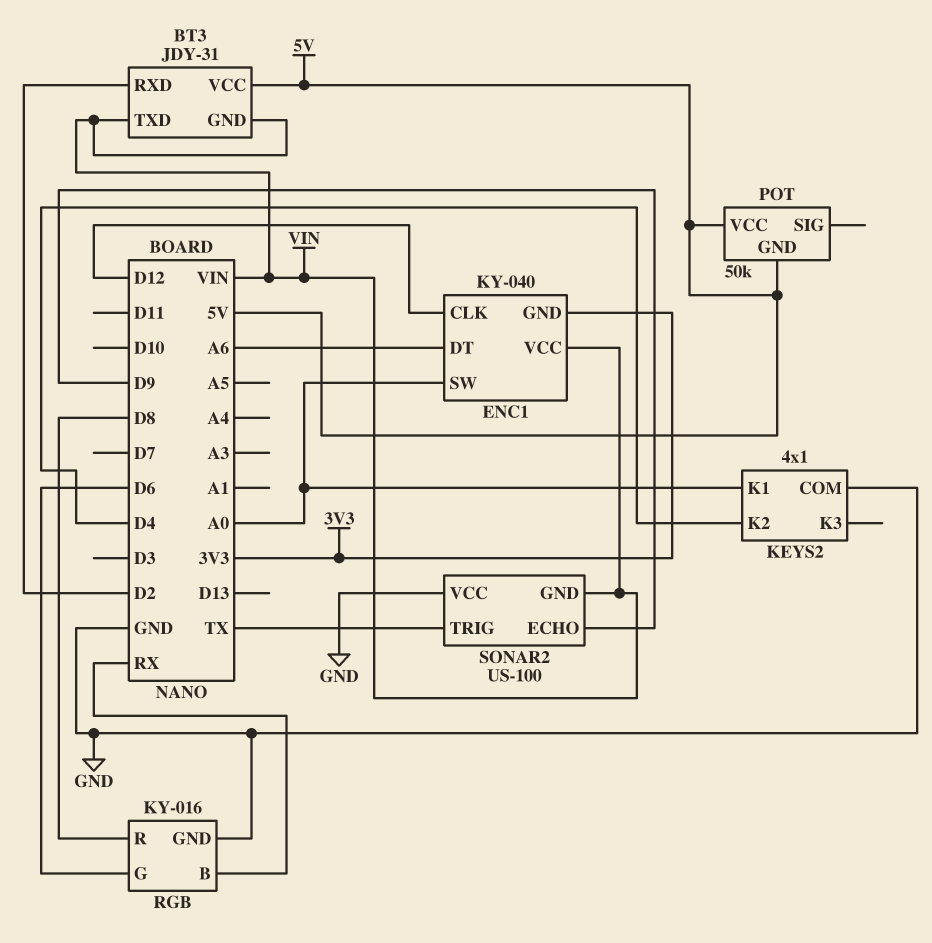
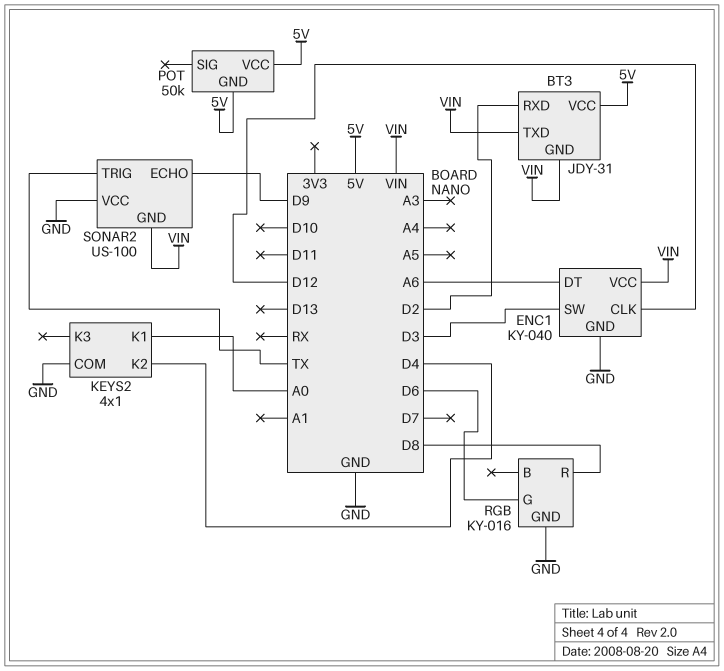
ENC1 pin GND: 3V3 -> GND
ENC1 pin SW: A0 -> D3
RGB pin B: RX -> none

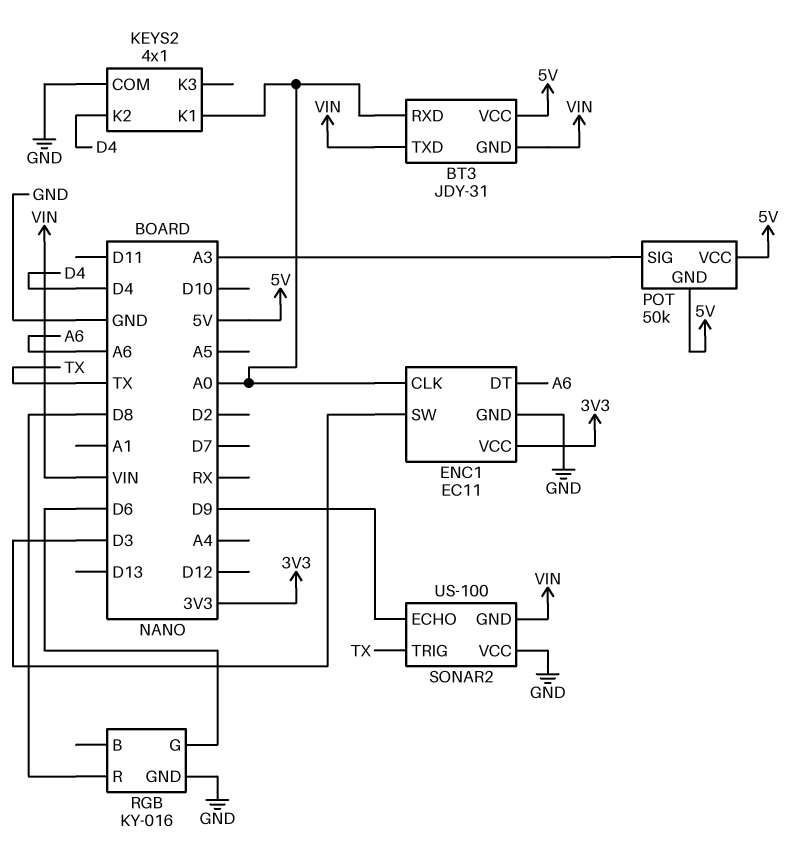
BT3 pin RXD: D2 -> A0
ENC1: KY-040 -> EC11
ENC1 pin CLK: D12 -> A0
ENC1 pin VCC: VIN -> 3V3
POT pin SIG: none -> A3

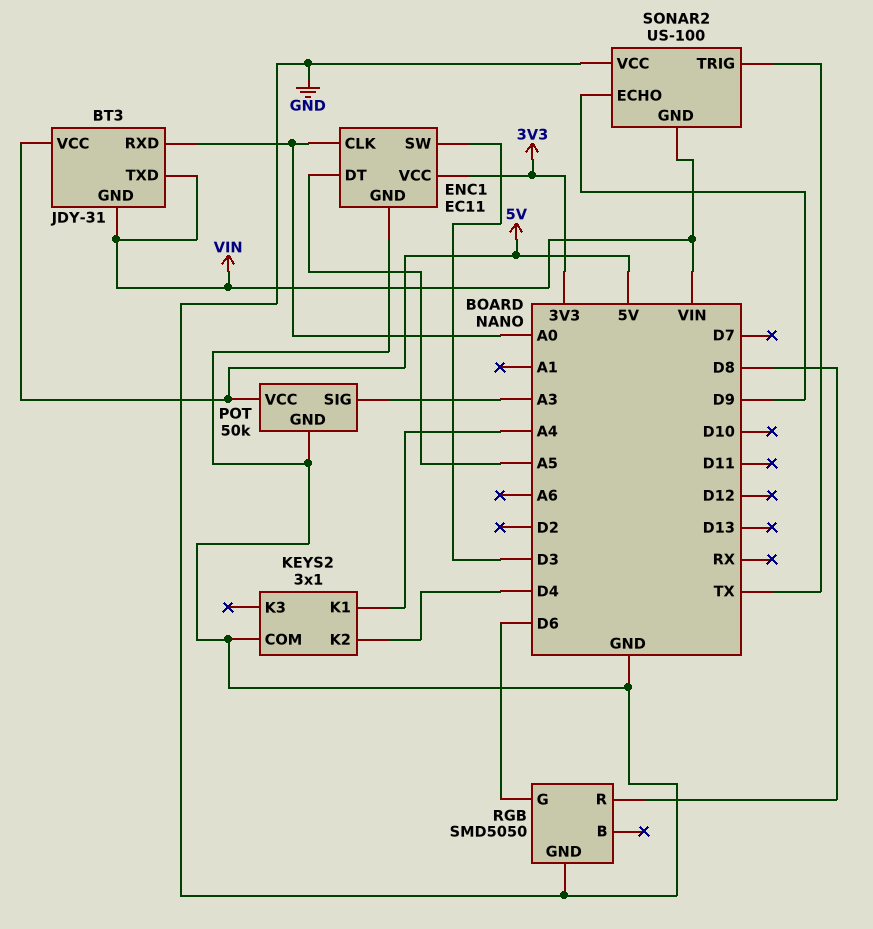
ENC1 pin DT: A6 -> A5
KEYS2: 4x1 -> 3x1
KEYS2 pin K1: A0 -> A4
POT pin GND: 5V -> GND
RGB: KY-016 -> SMD5050

